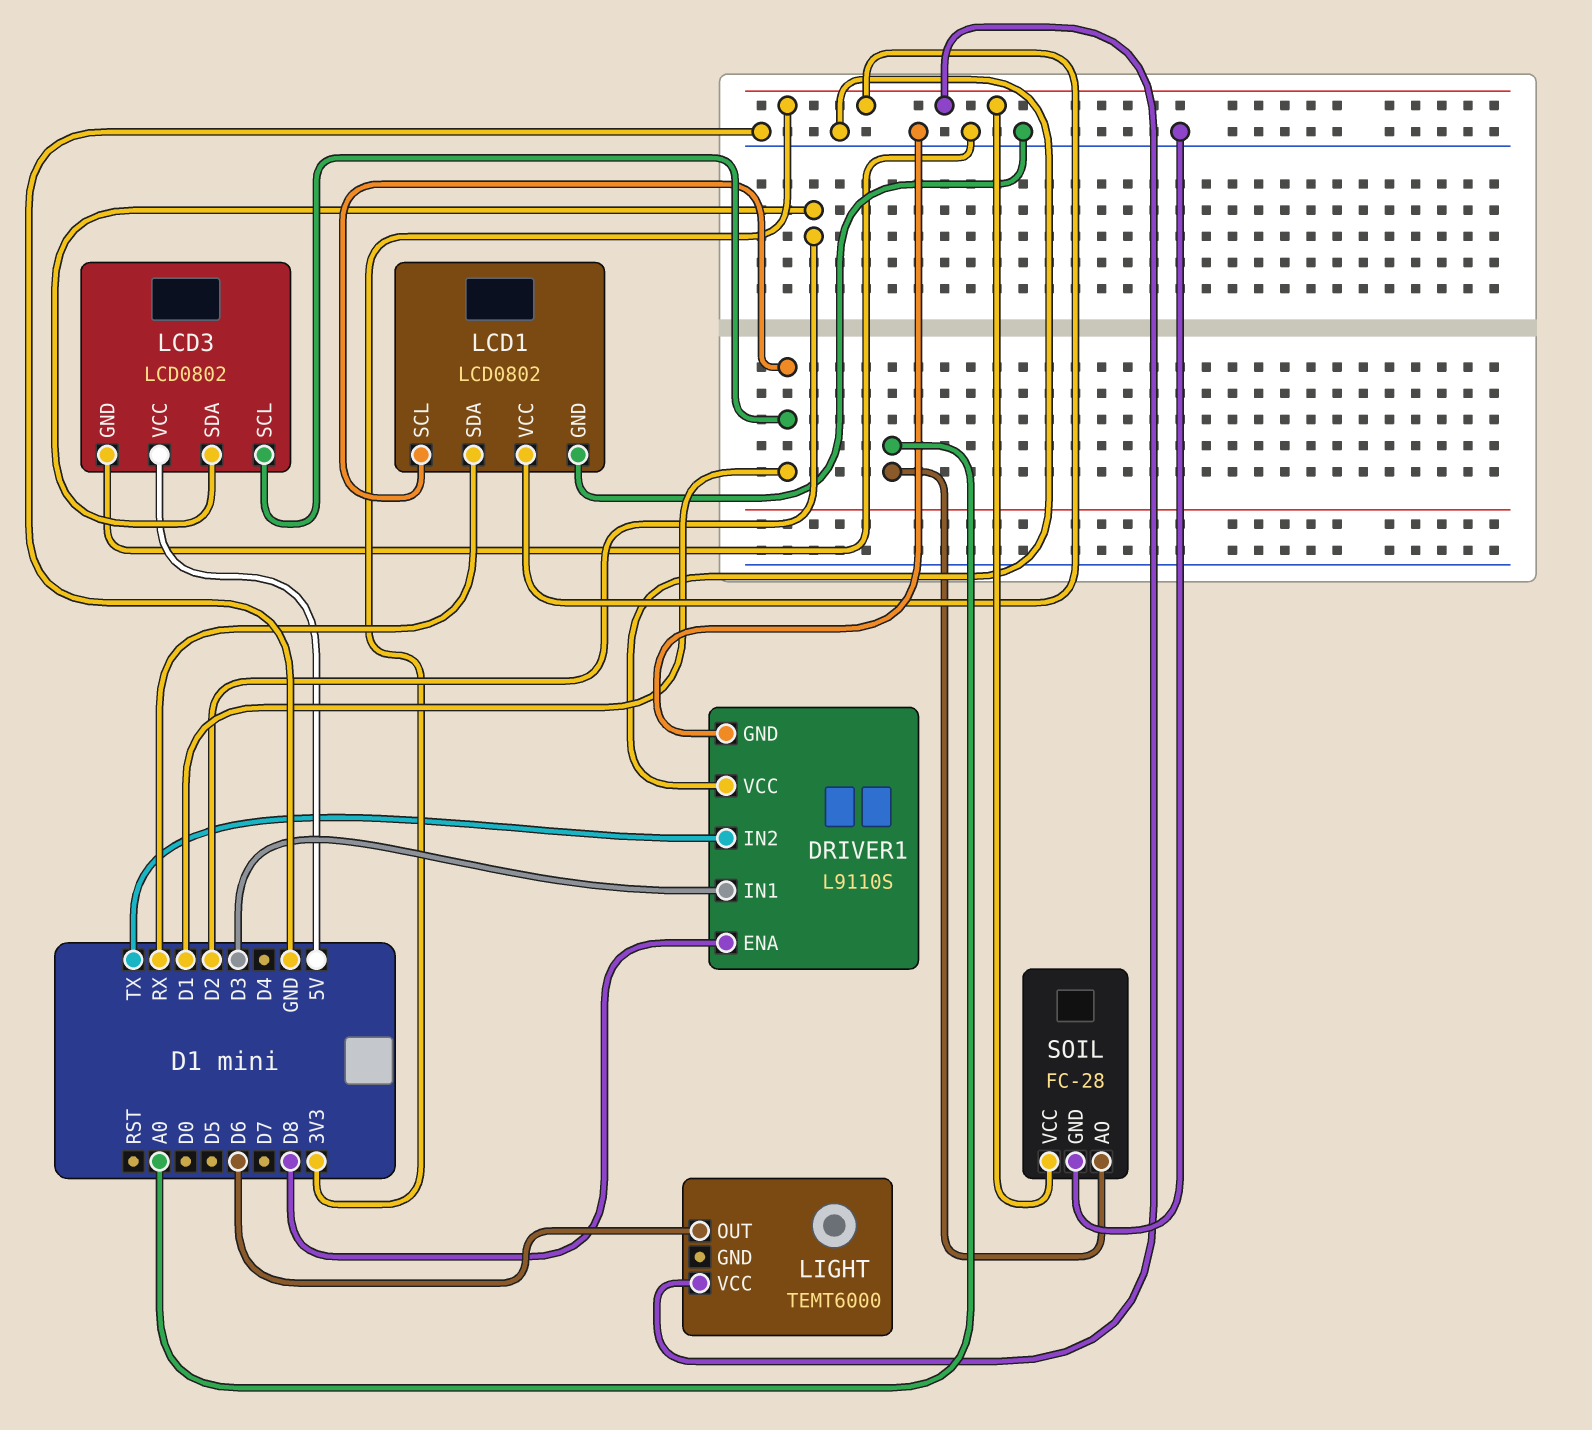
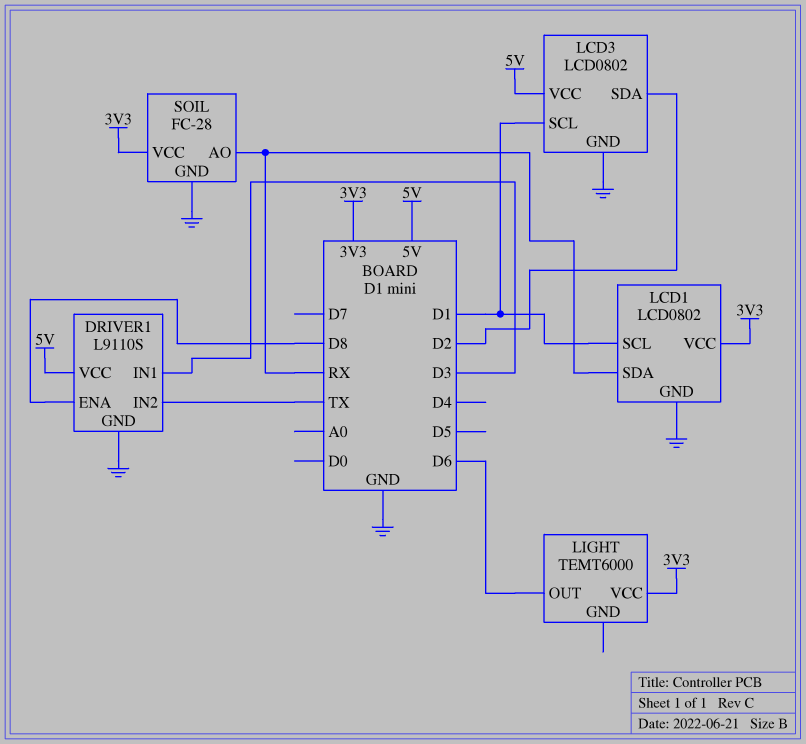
DRIVER1 pin VCC: GND -> 5V
SOIL pin AO: A0 -> RX

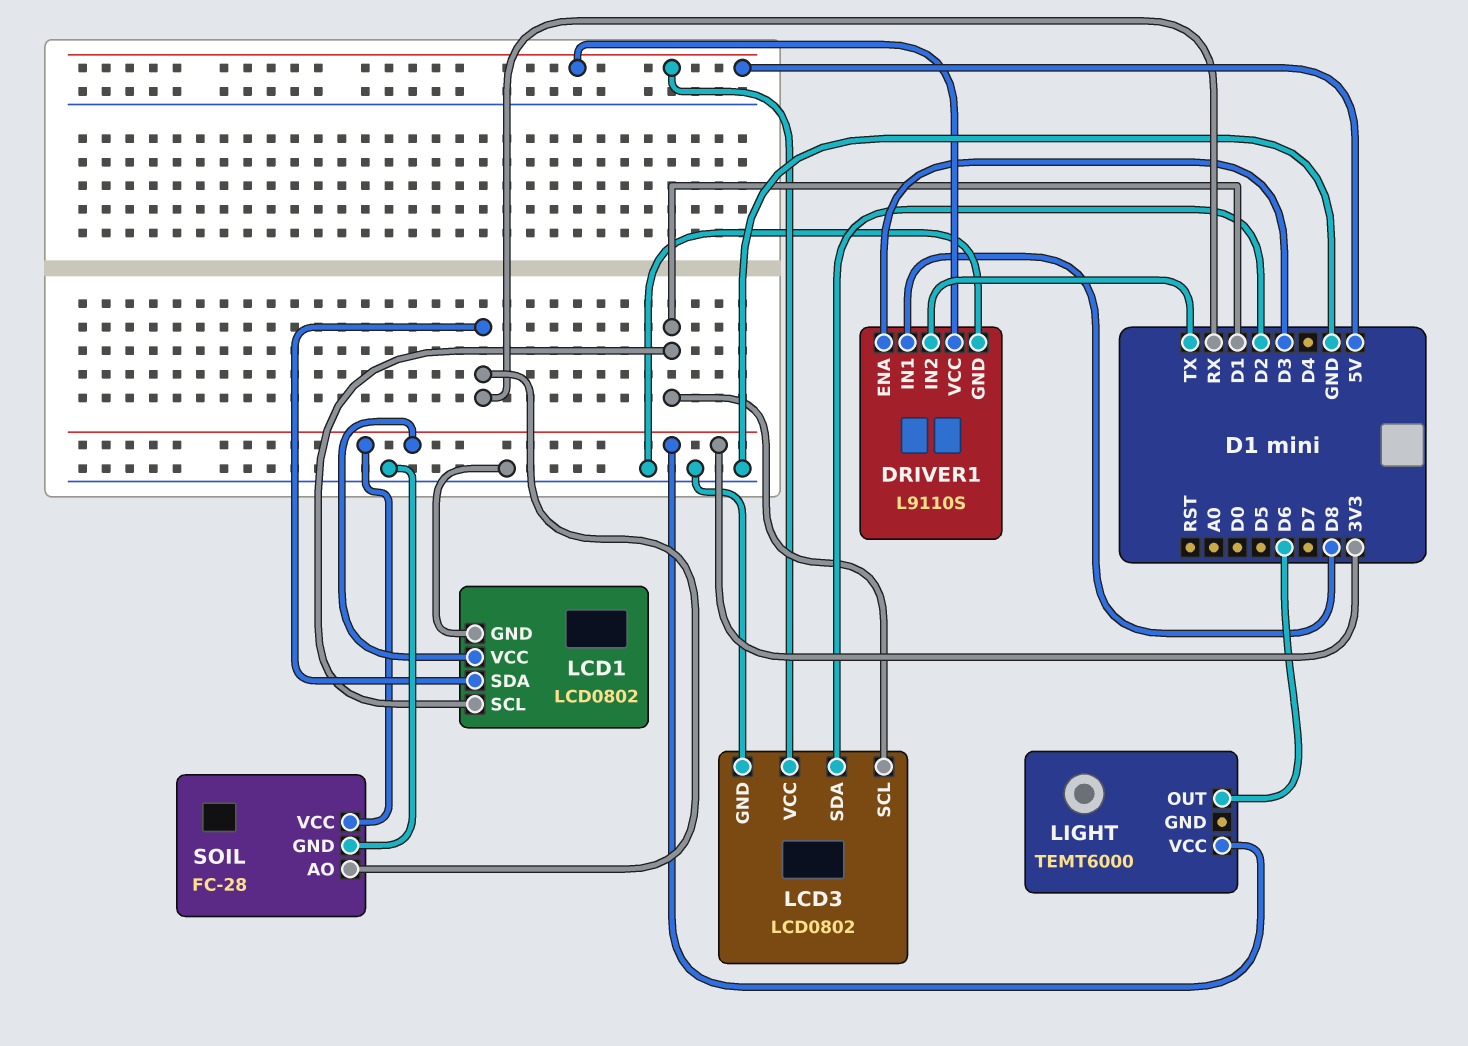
DRIVER1 pin ENA: D8 -> D3
DRIVER1 pin IN1: D3 -> D8

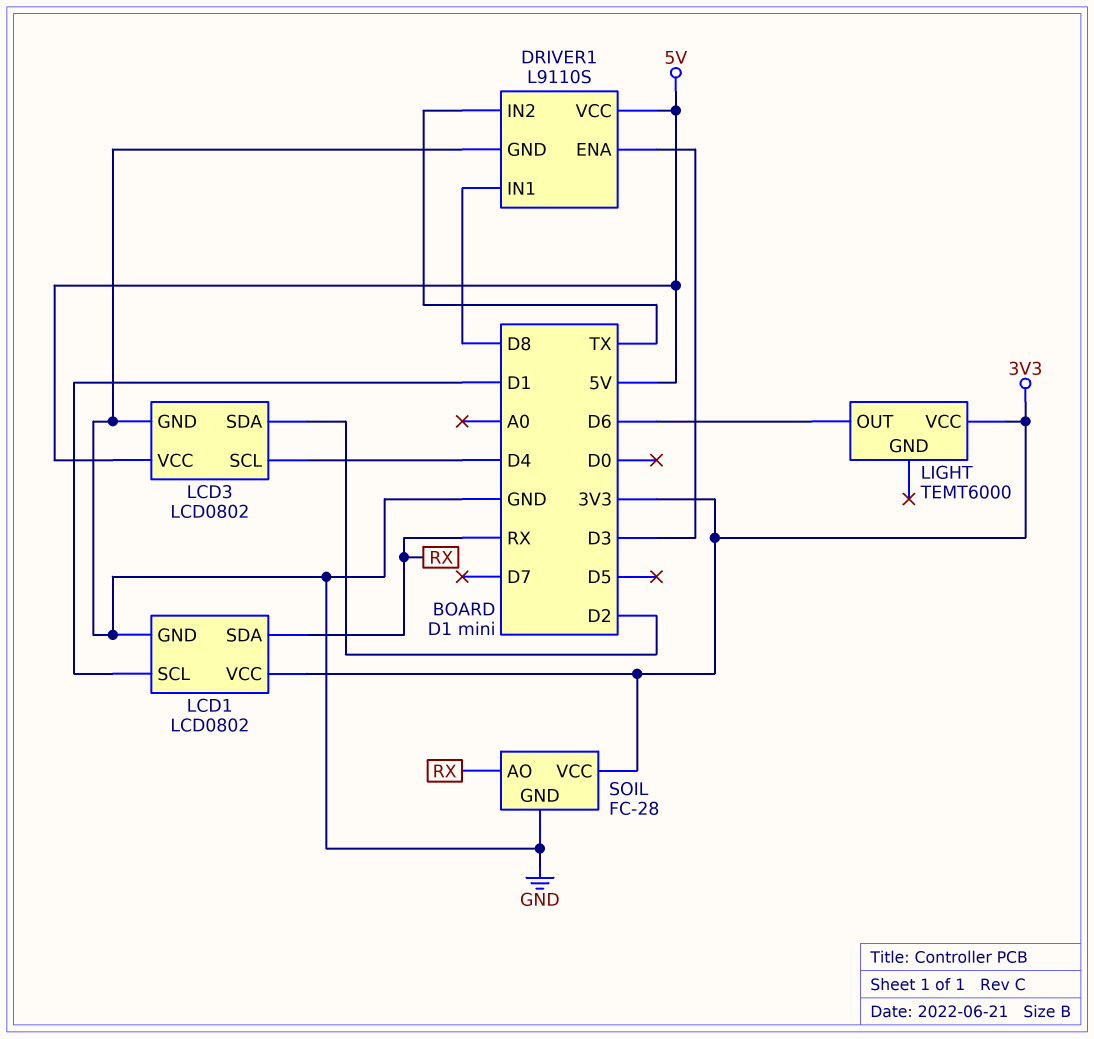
LCD3 pin SCL: D1 -> D4

